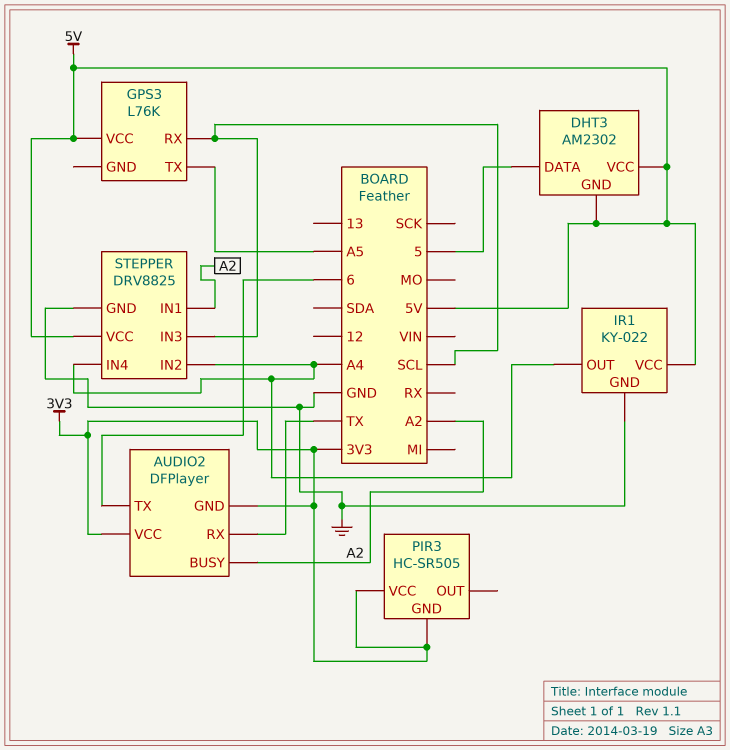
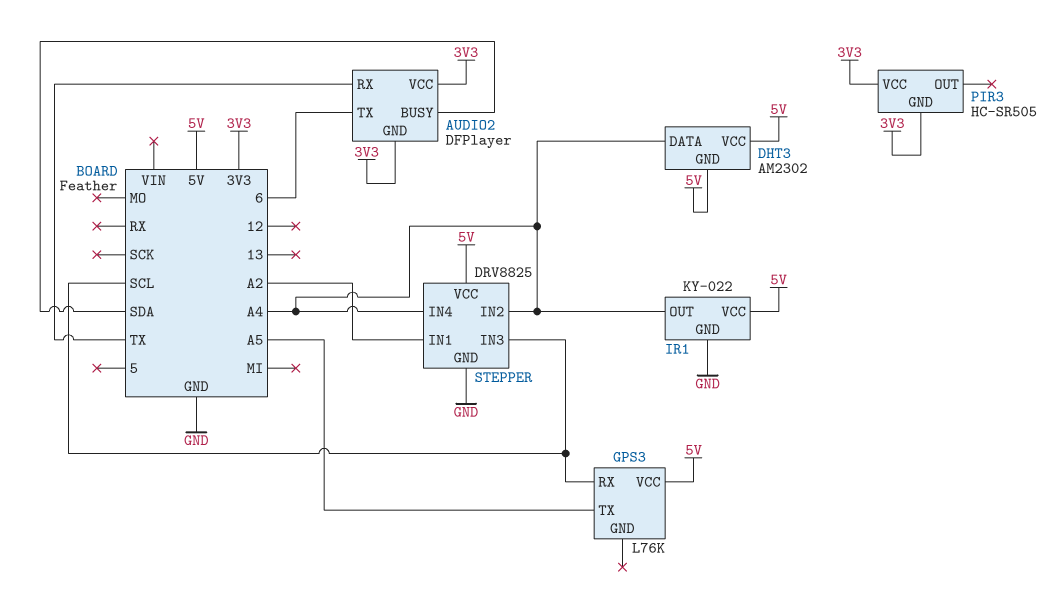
AUDIO2 pin BUSY: A2 -> SDA
DHT3 pin DATA: 5 -> A4

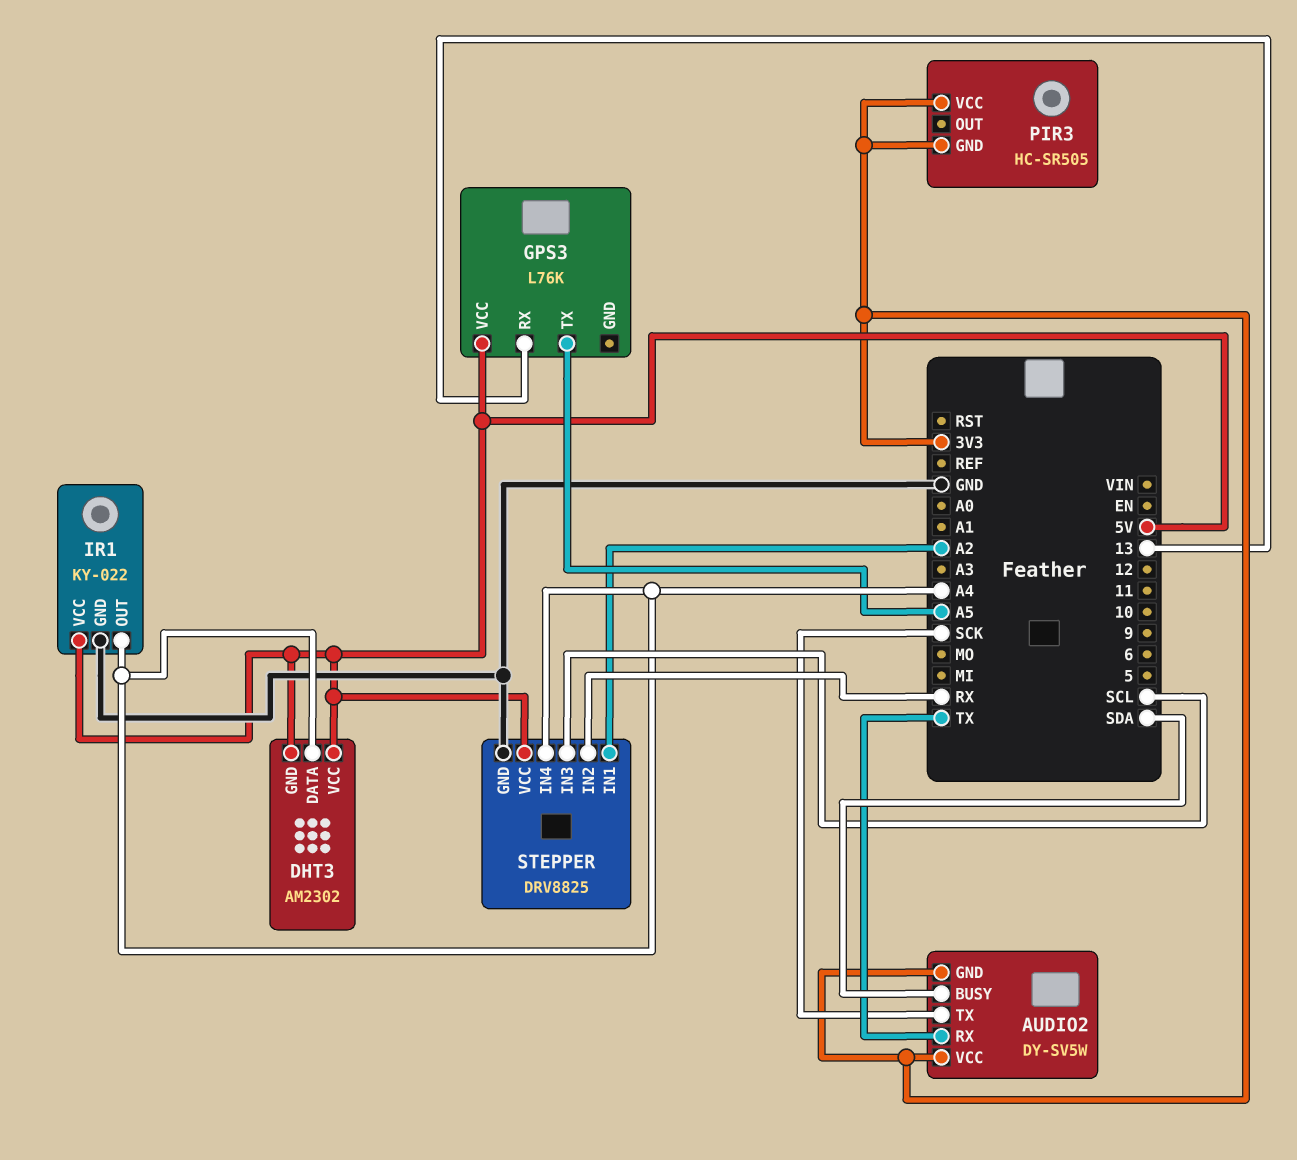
AUDIO2: DFPlayer -> DY-SV5W
AUDIO2 pin TX: 6 -> SCK
GPS3 pin RX: SCL -> 13
STEPPER pin IN2: A4 -> RX

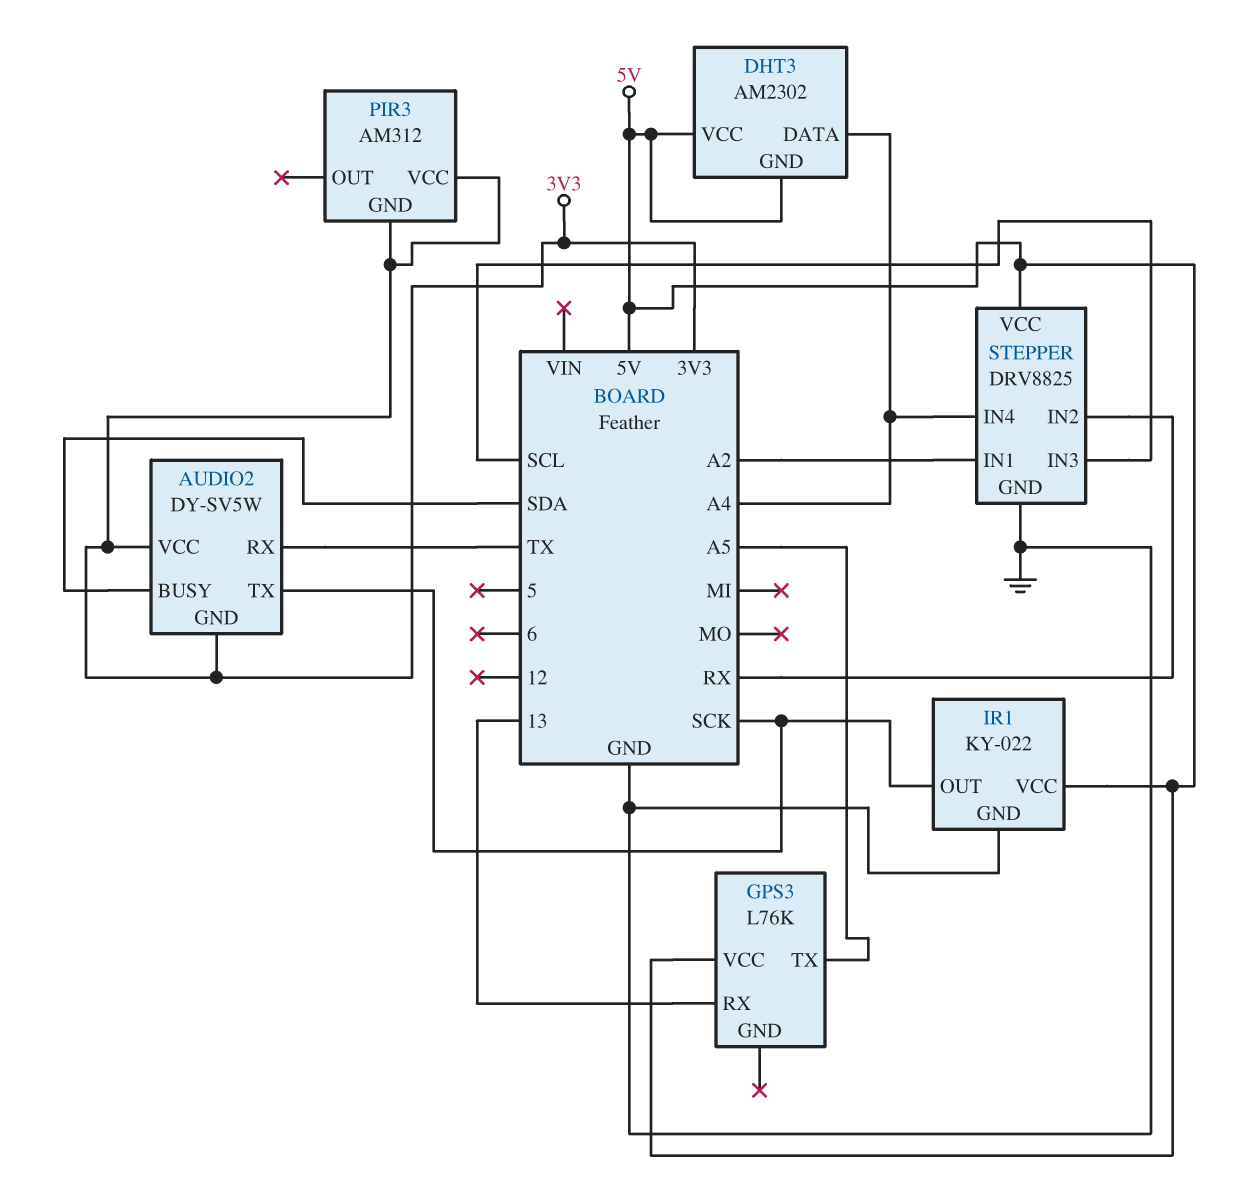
IR1 pin OUT: A4 -> SCK
PIR3: HC-SR505 -> AM312

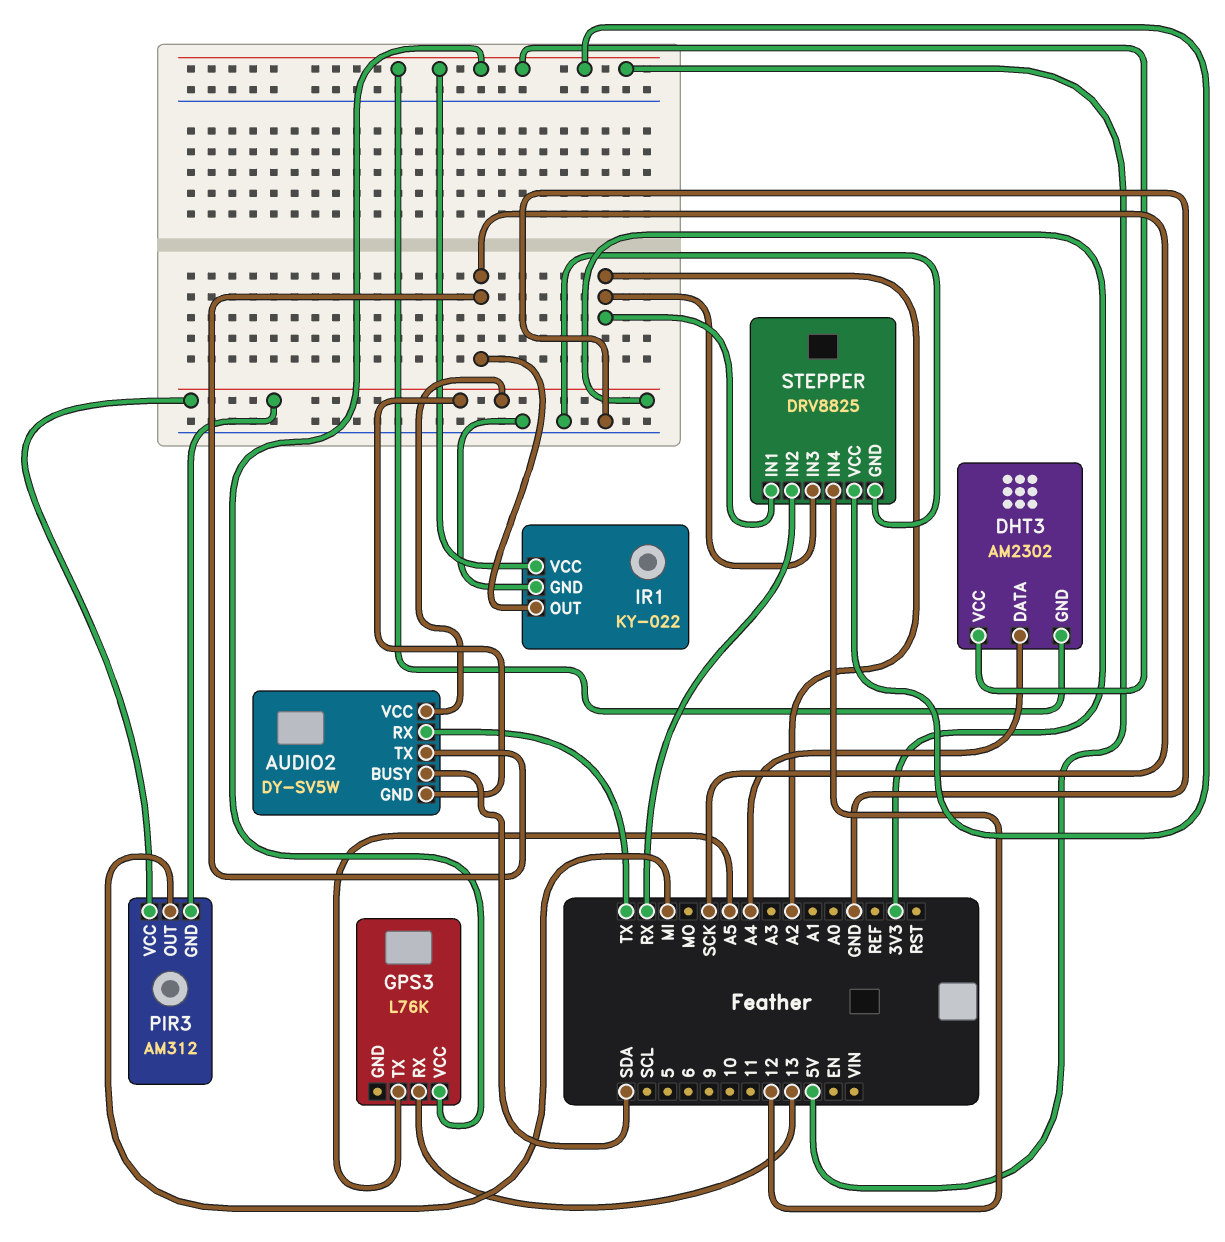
PIR3 pin OUT: none -> MI
STEPPER pin IN3: SCL -> A2
STEPPER pin IN4: A4 -> 12

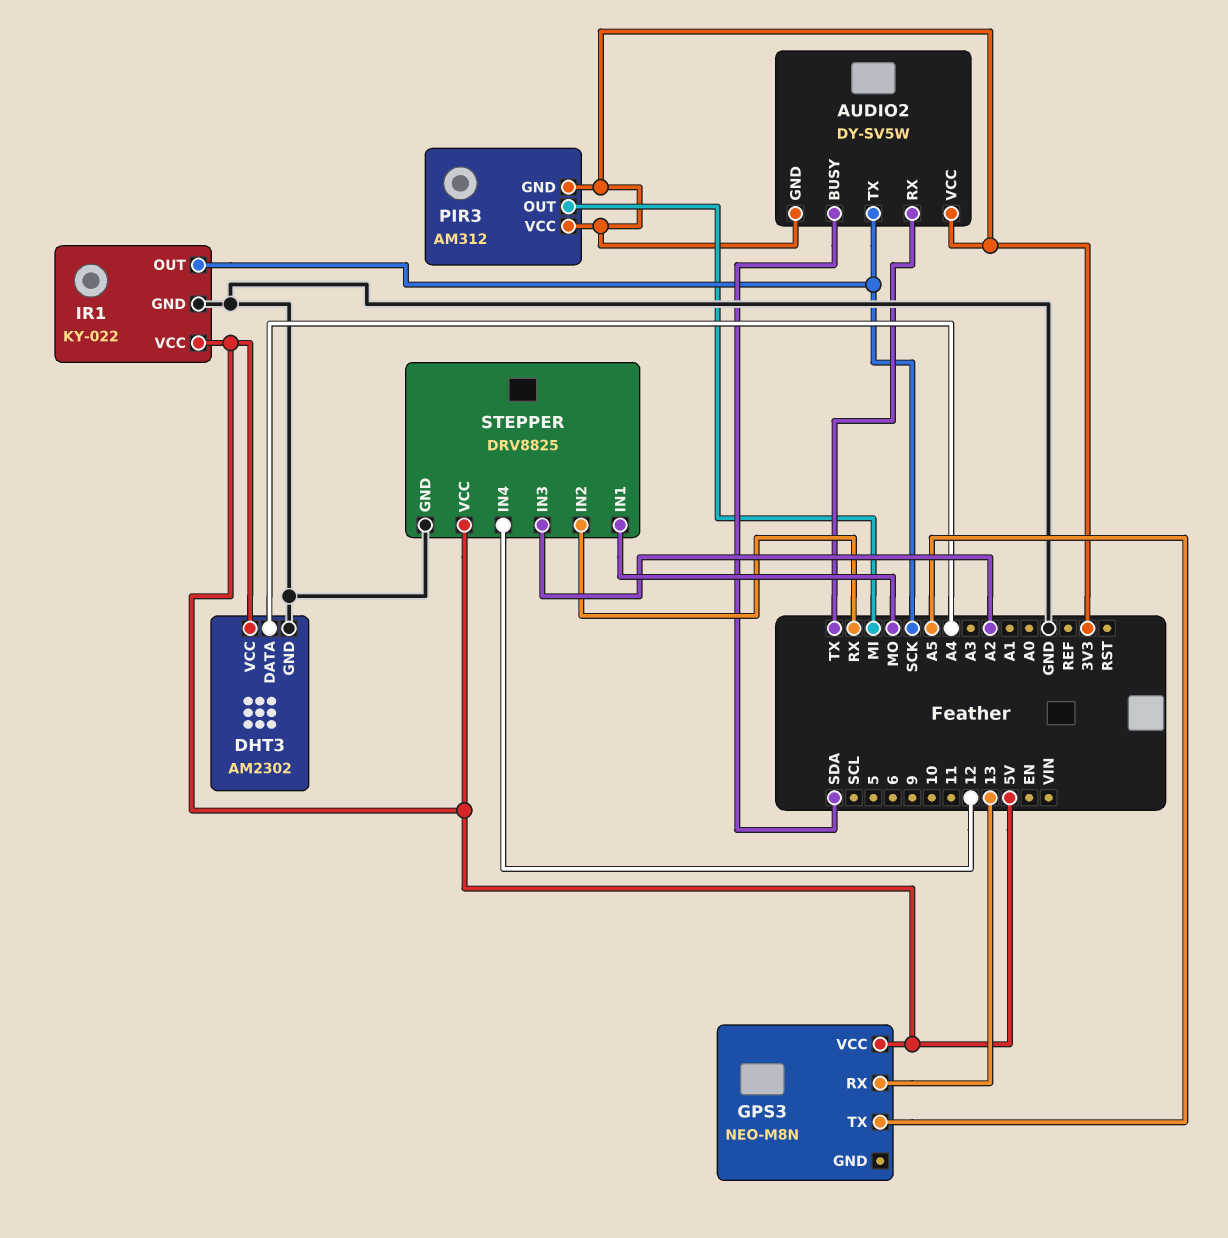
DHT3 pin GND: 5V -> GND
GPS3: L76K -> NEO-M8N
STEPPER pin IN1: A2 -> MO

